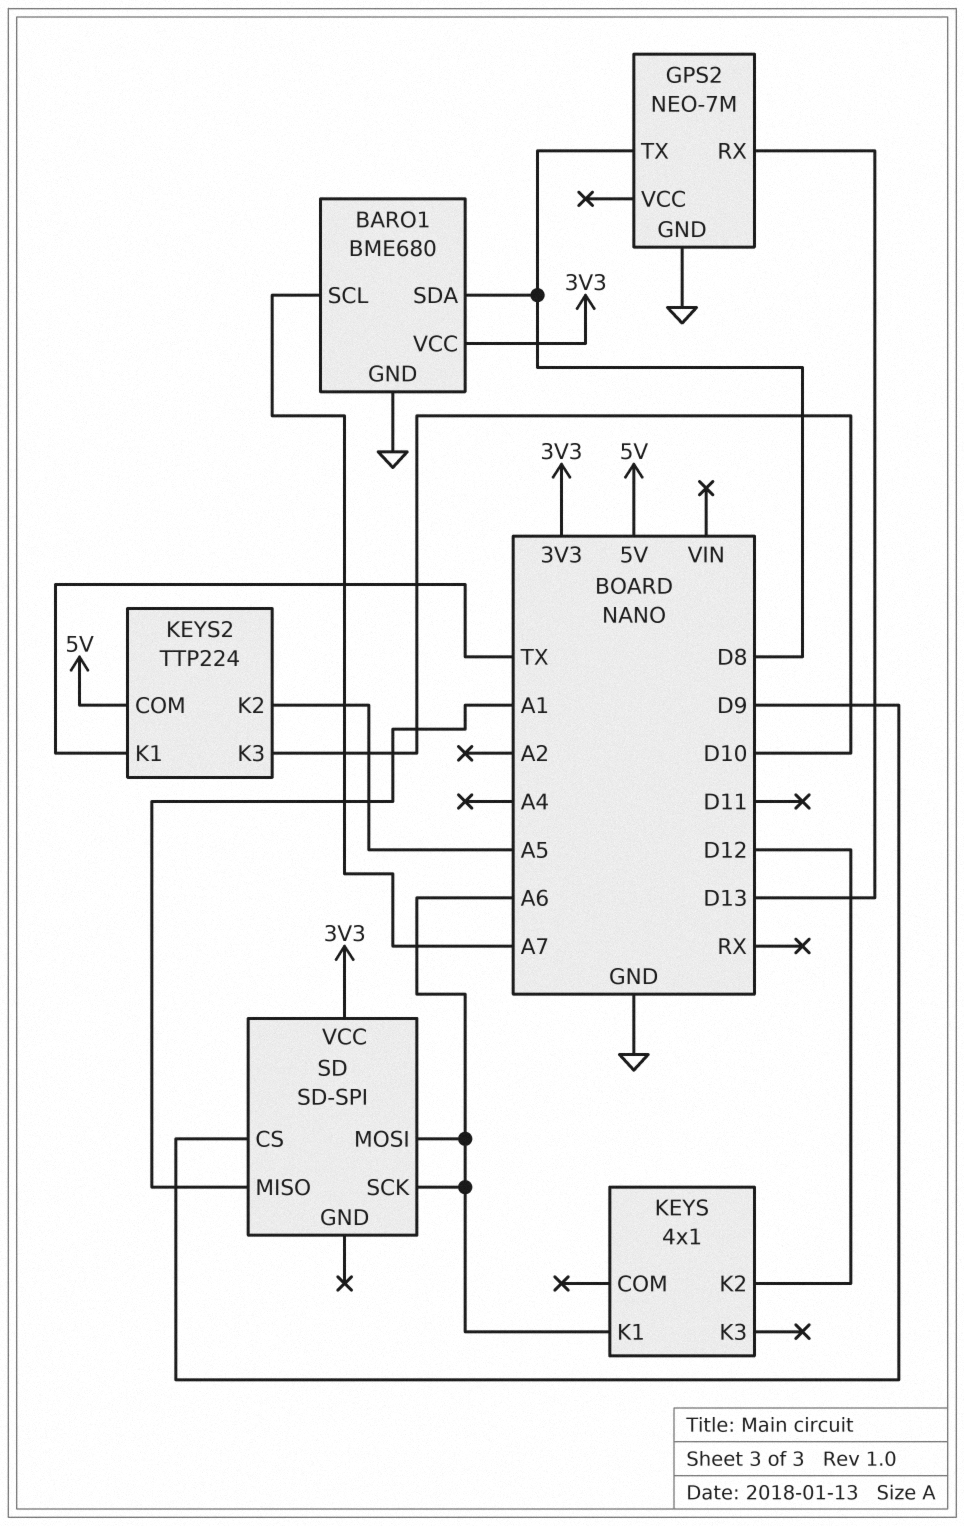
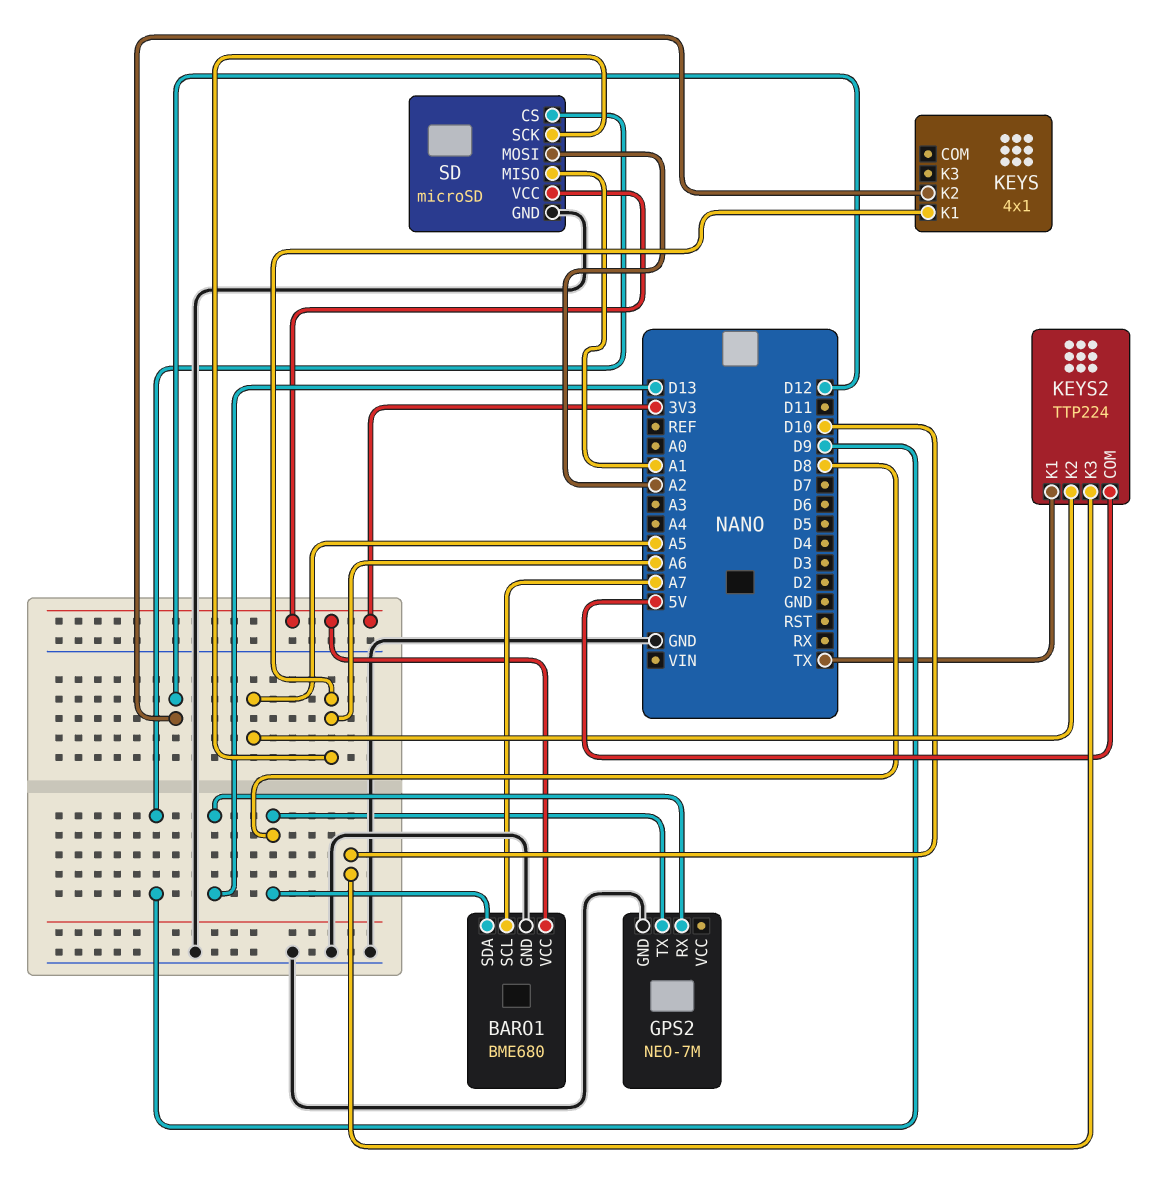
SD: SD-SPI -> microSD
SD pin GND: none -> GND
SD pin MOSI: A6 -> A2

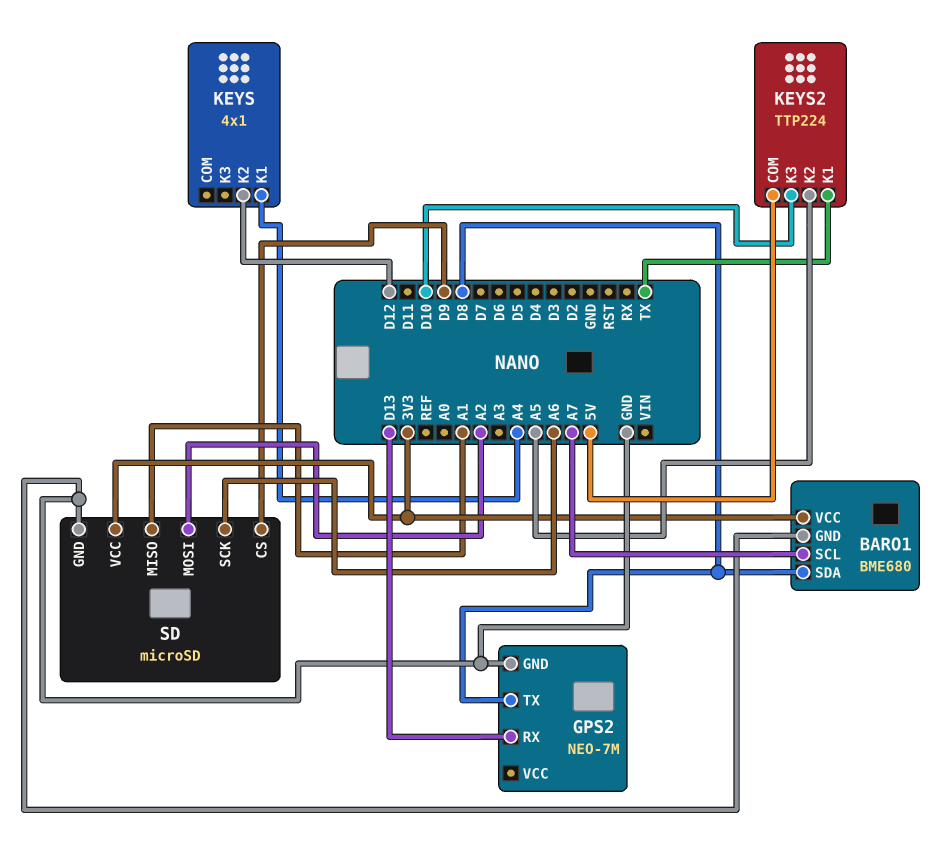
KEYS pin K1: A6 -> A4

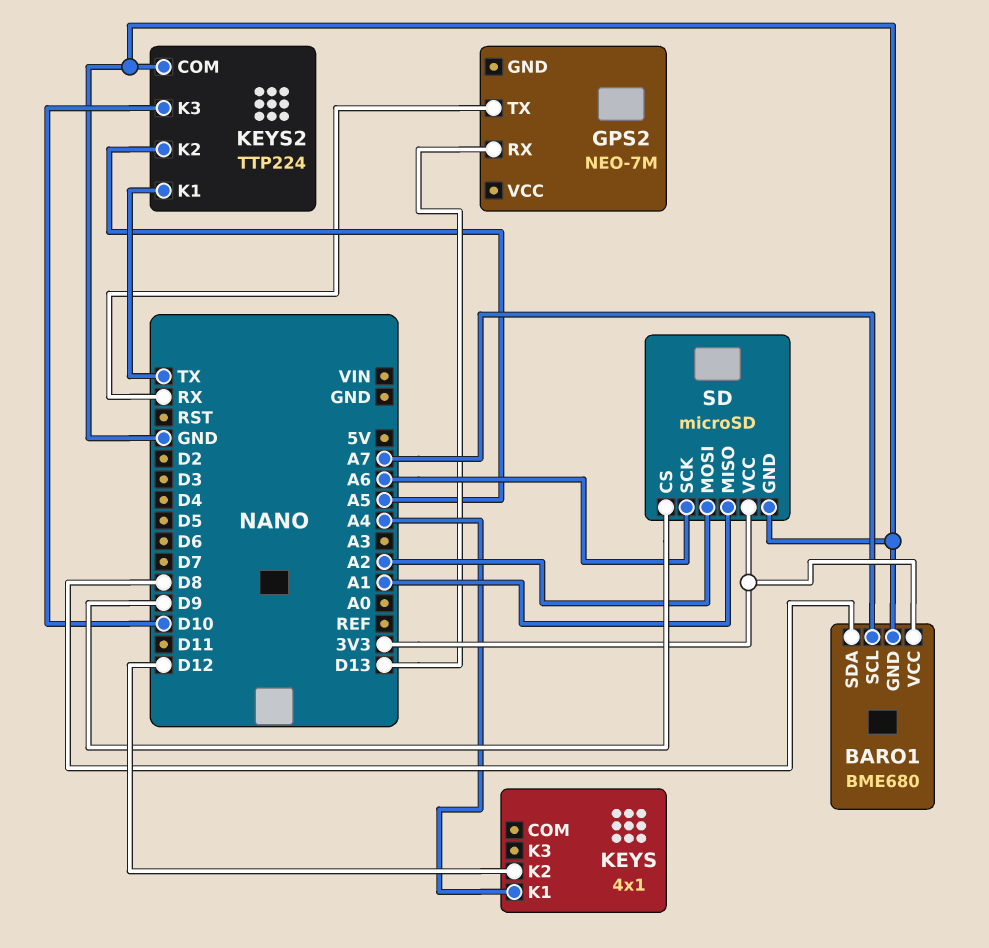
GPS2 pin GND: GND -> none
GPS2 pin TX: D8 -> RX
KEYS2 pin COM: 5V -> GND

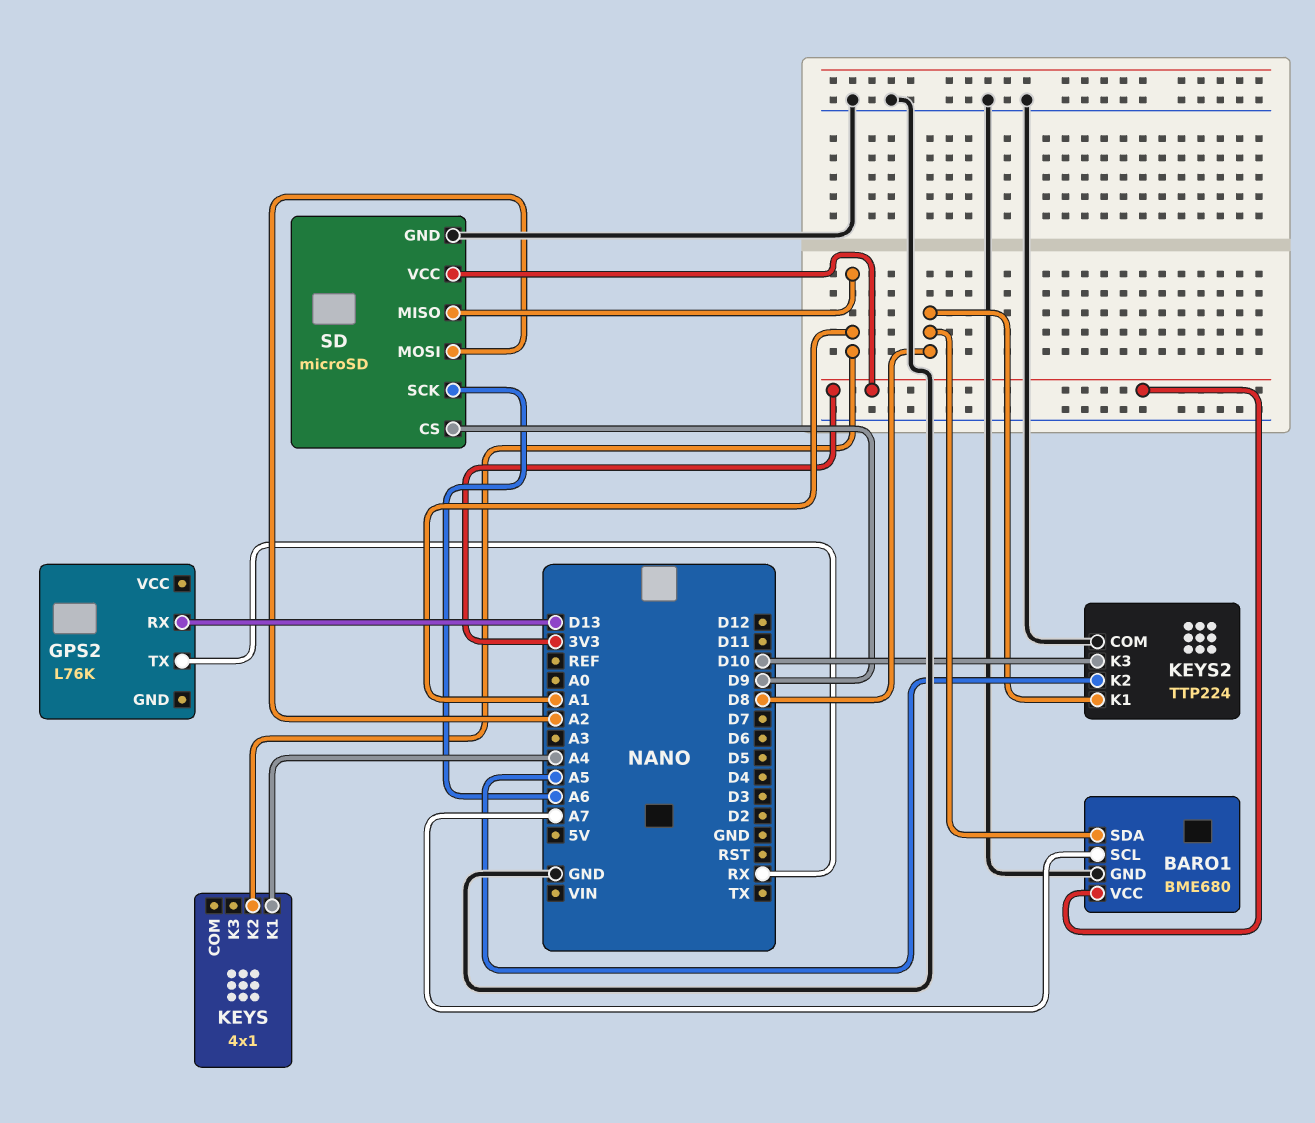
GPS2: NEO-7M -> L76K
KEYS pin K2: D12 -> A1
KEYS2 pin K1: TX -> D8

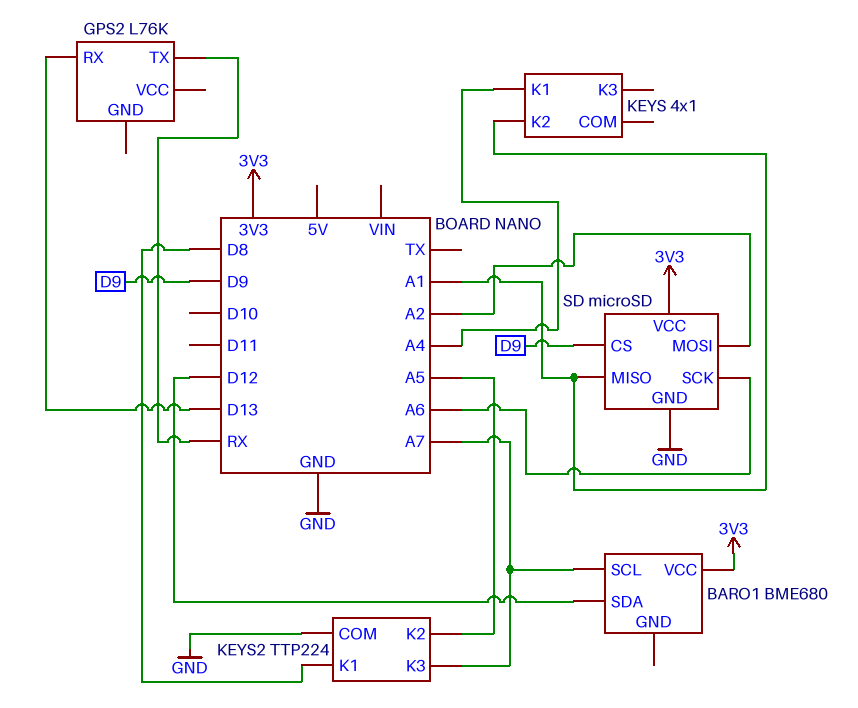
BARO1 pin GND: GND -> none
BARO1 pin SDA: D8 -> D12
KEYS2 pin K3: D10 -> A7

